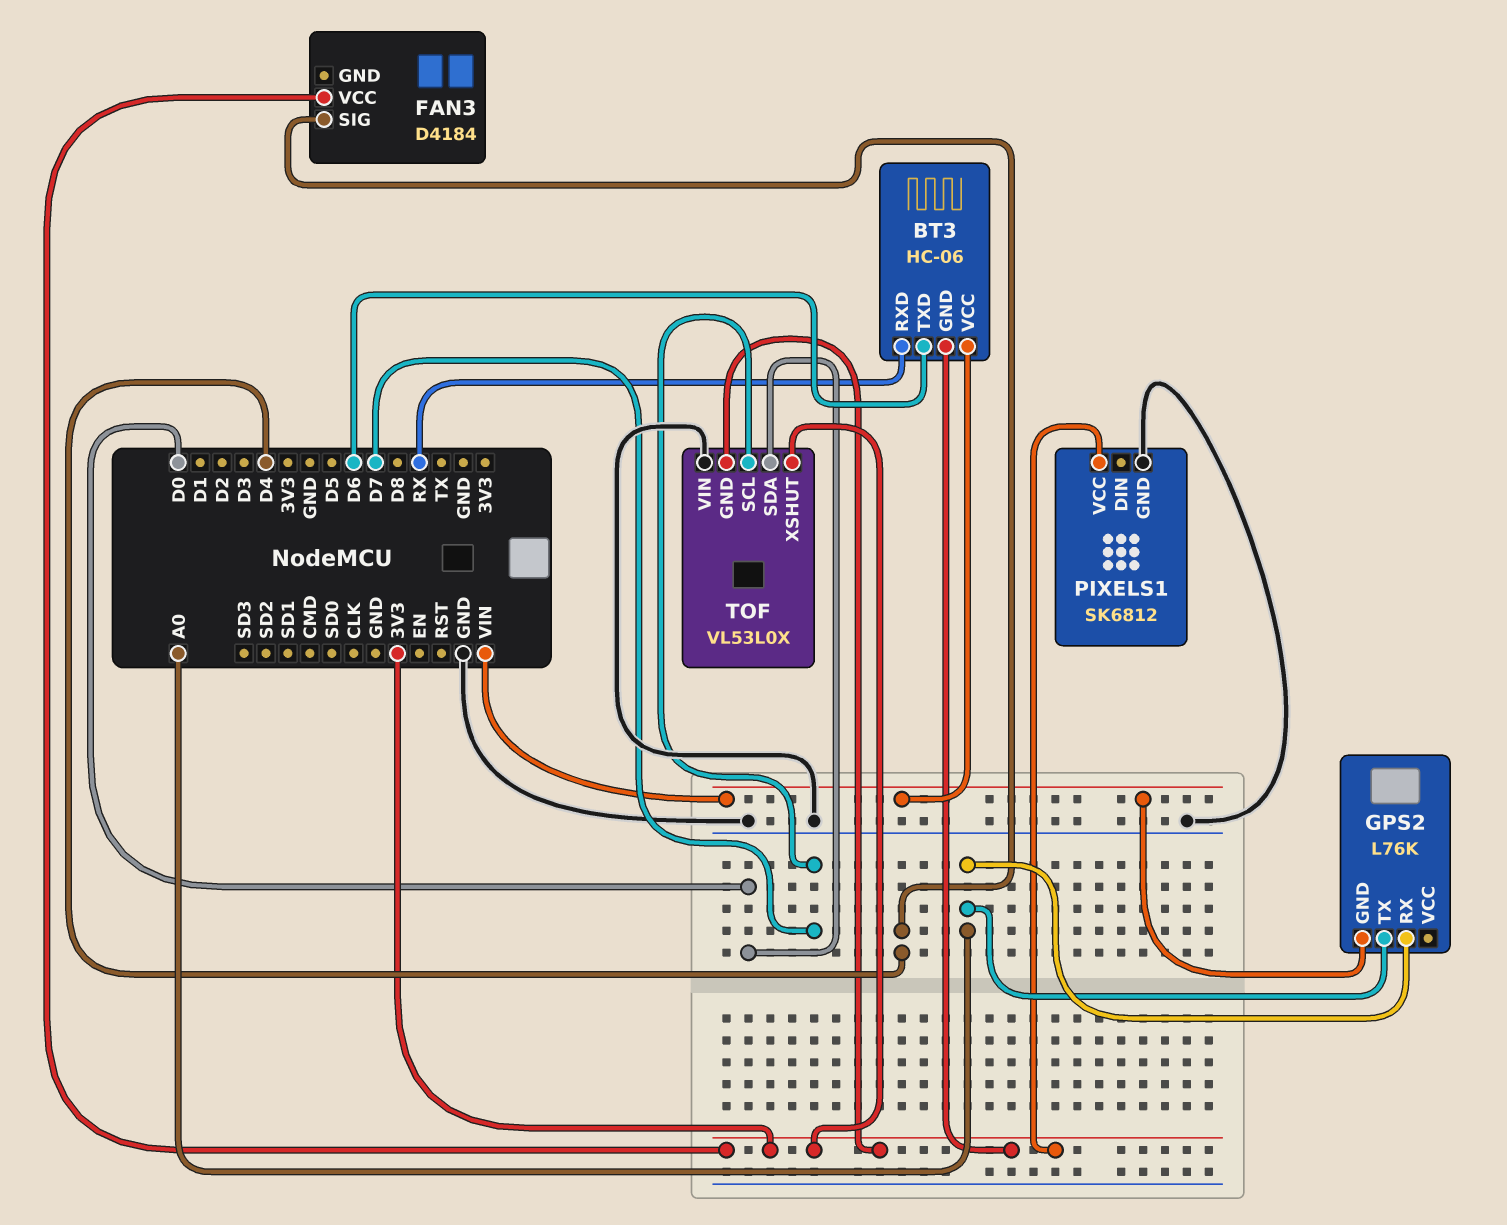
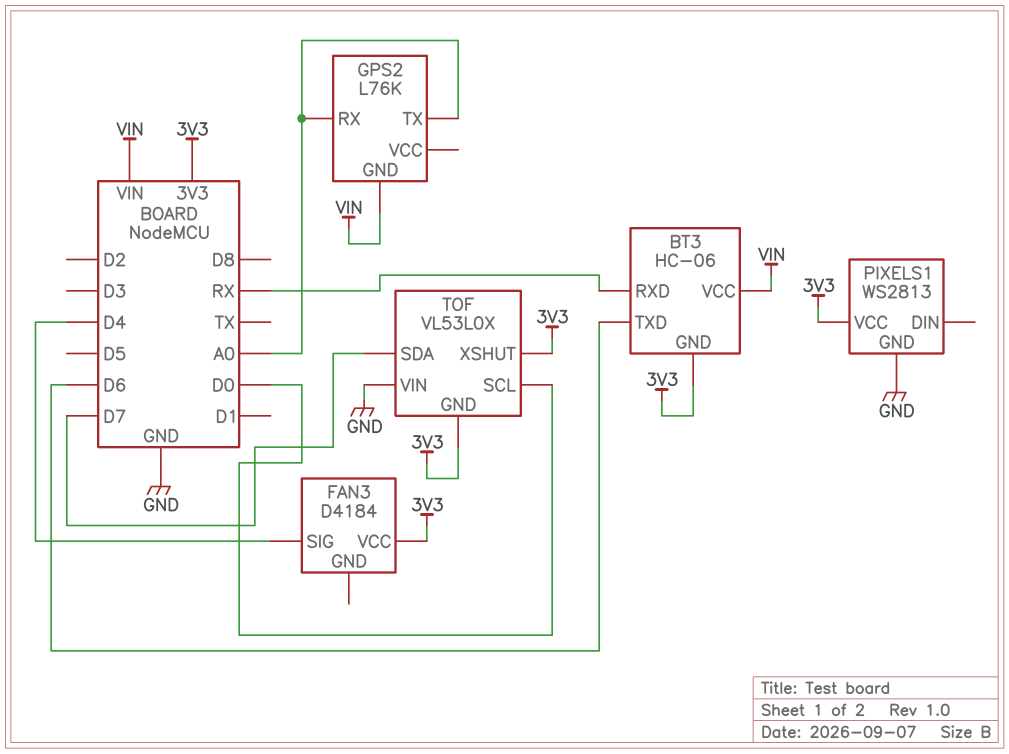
PIXELS1: SK6812 -> WS2813
TOF pin SCL: D7 -> D0
TOF pin SDA: D0 -> D7

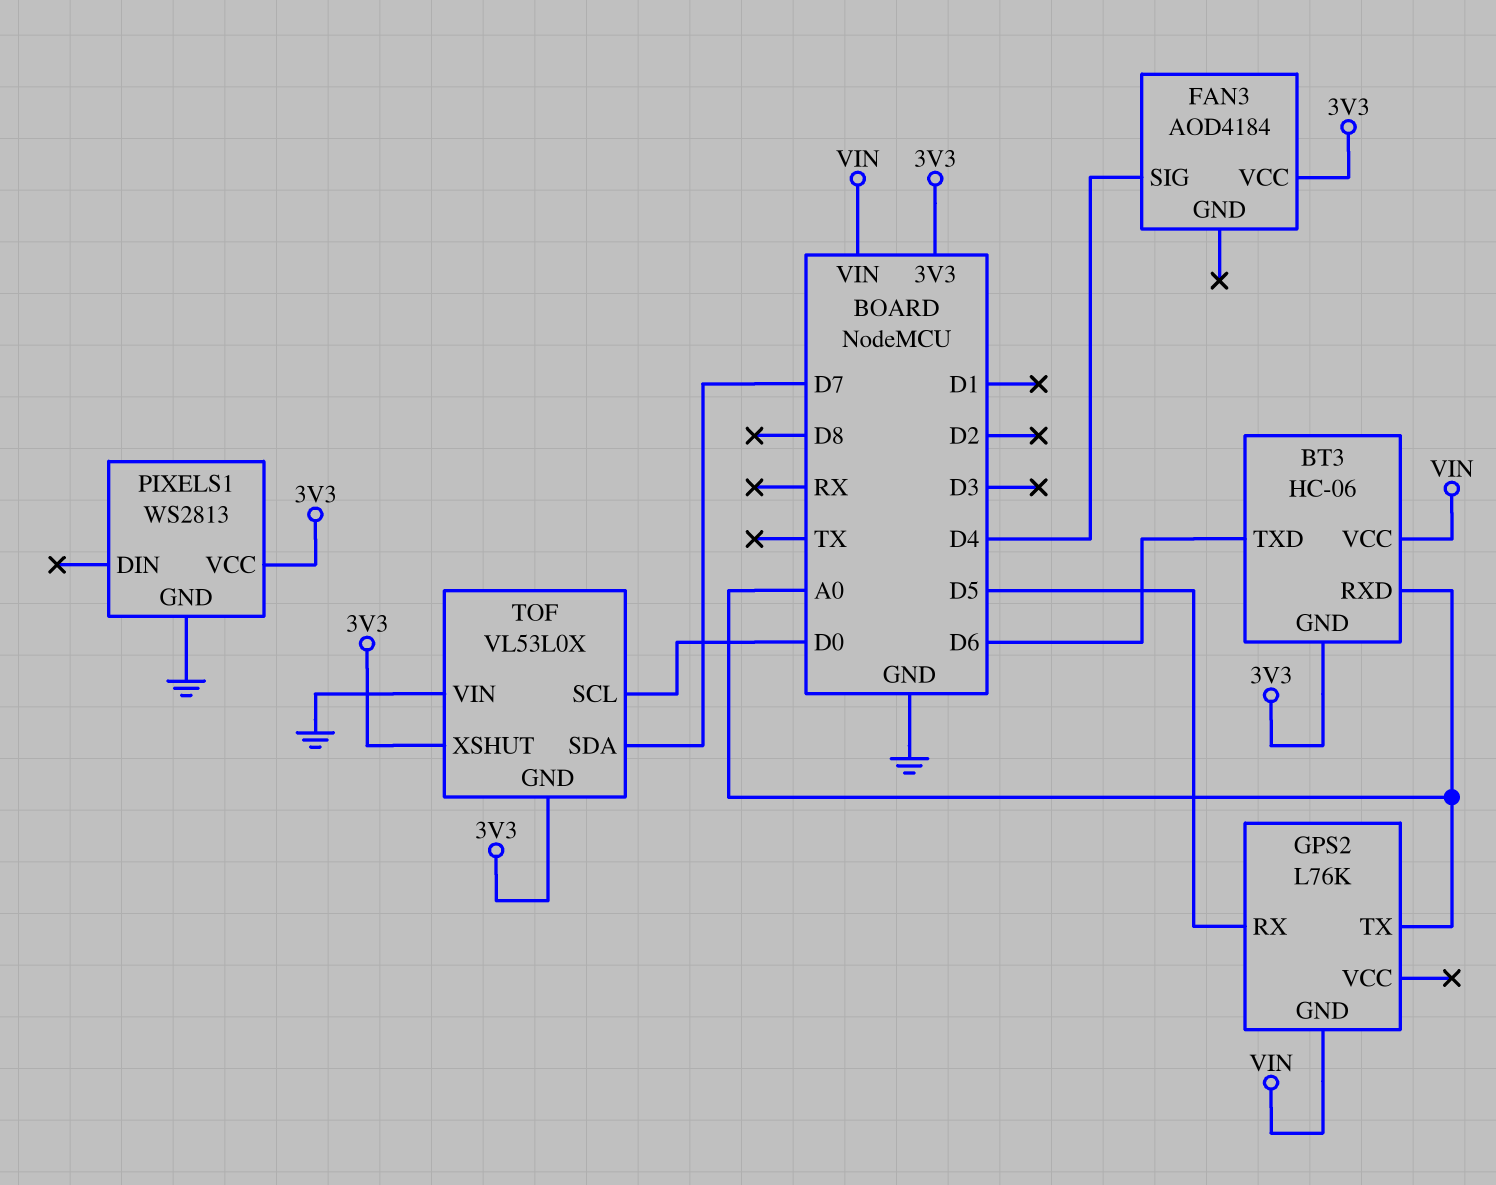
BT3 pin RXD: RX -> A0
FAN3: D4184 -> AOD4184
GPS2 pin RX: A0 -> D5

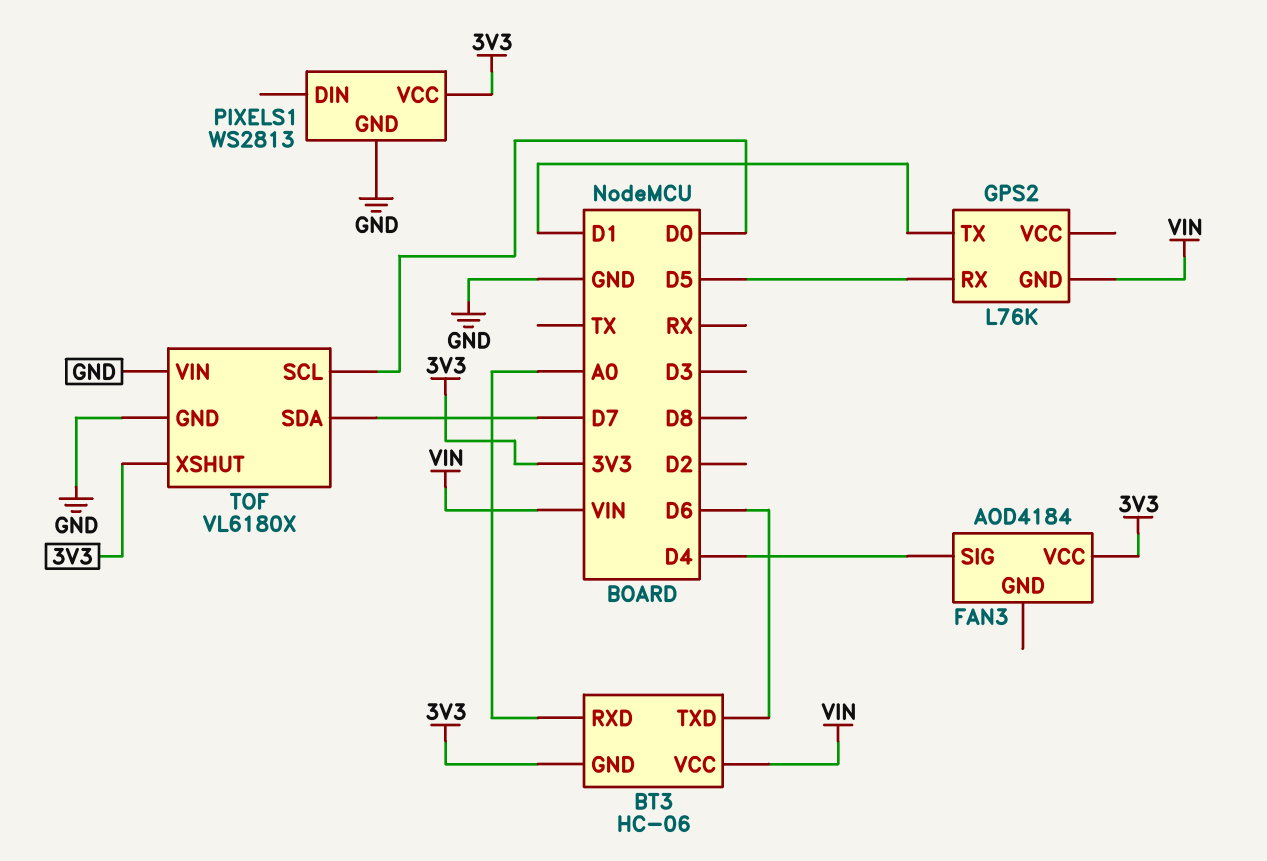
GPS2 pin TX: A0 -> D1
TOF: VL53L0X -> VL6180X
TOF pin GND: 3V3 -> GND

